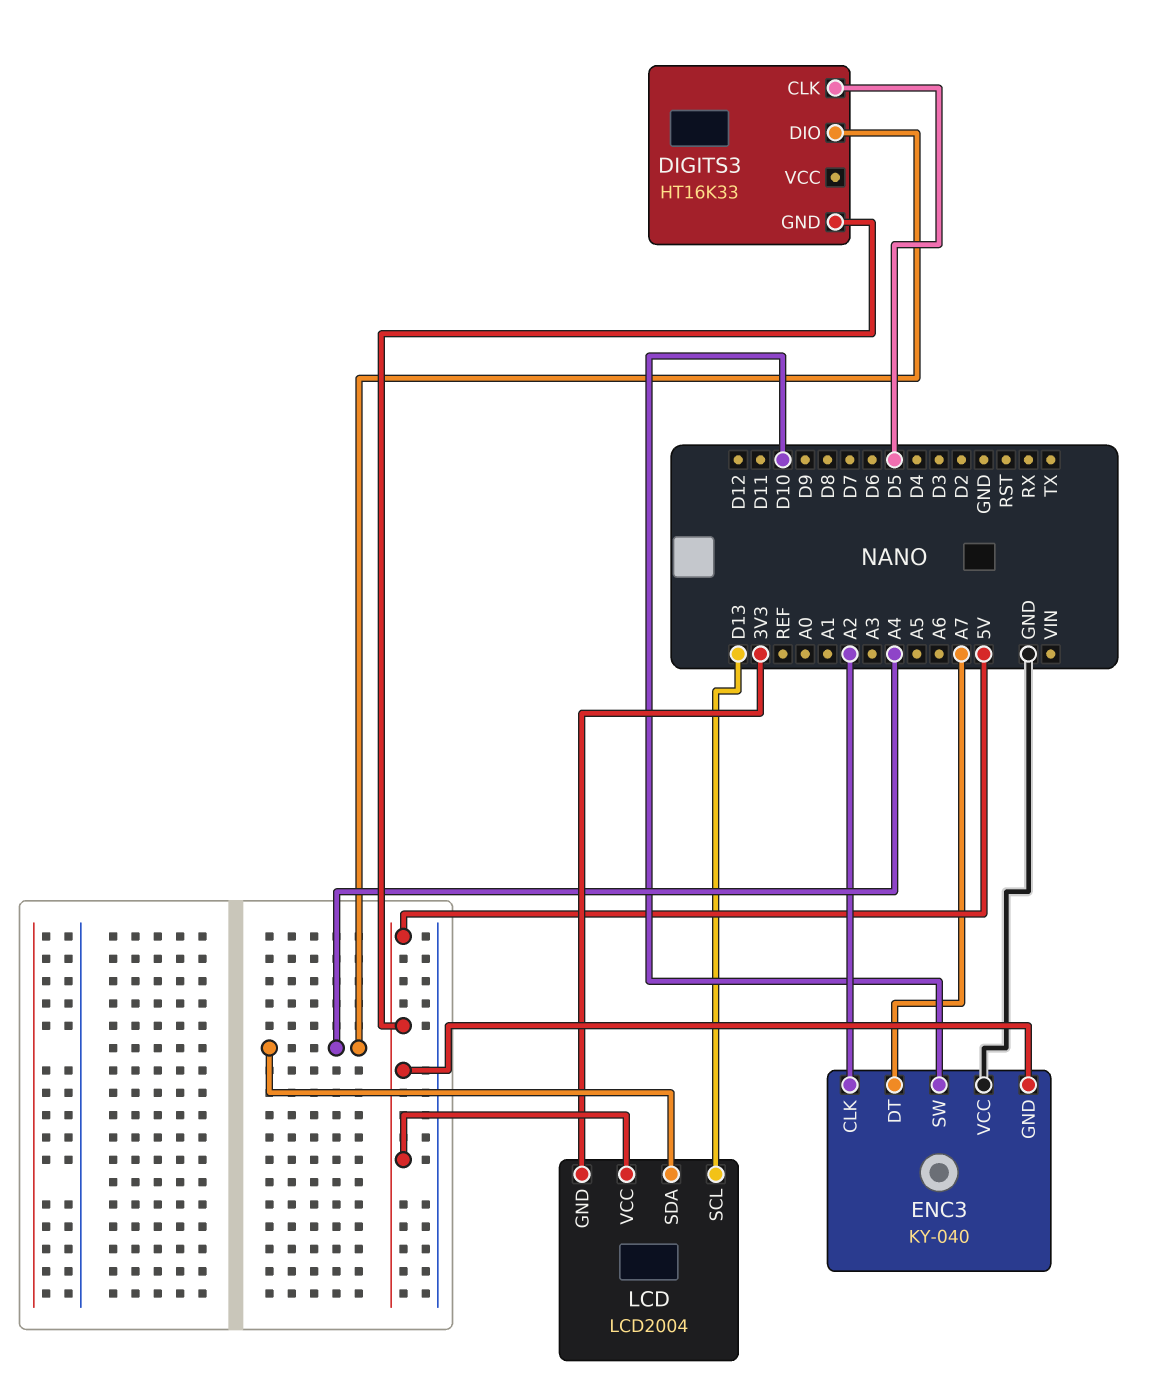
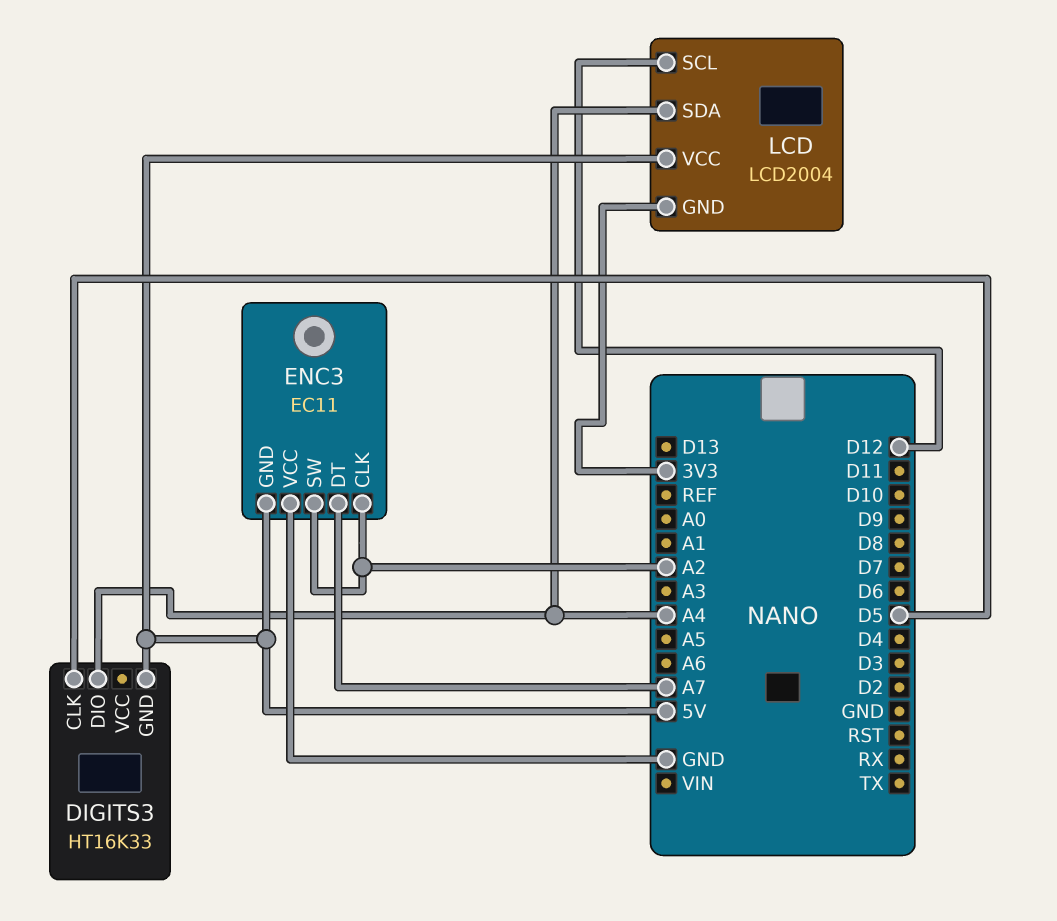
ENC3: KY-040 -> EC11
ENC3 pin SW: D10 -> A2
LCD pin SCL: D13 -> D12

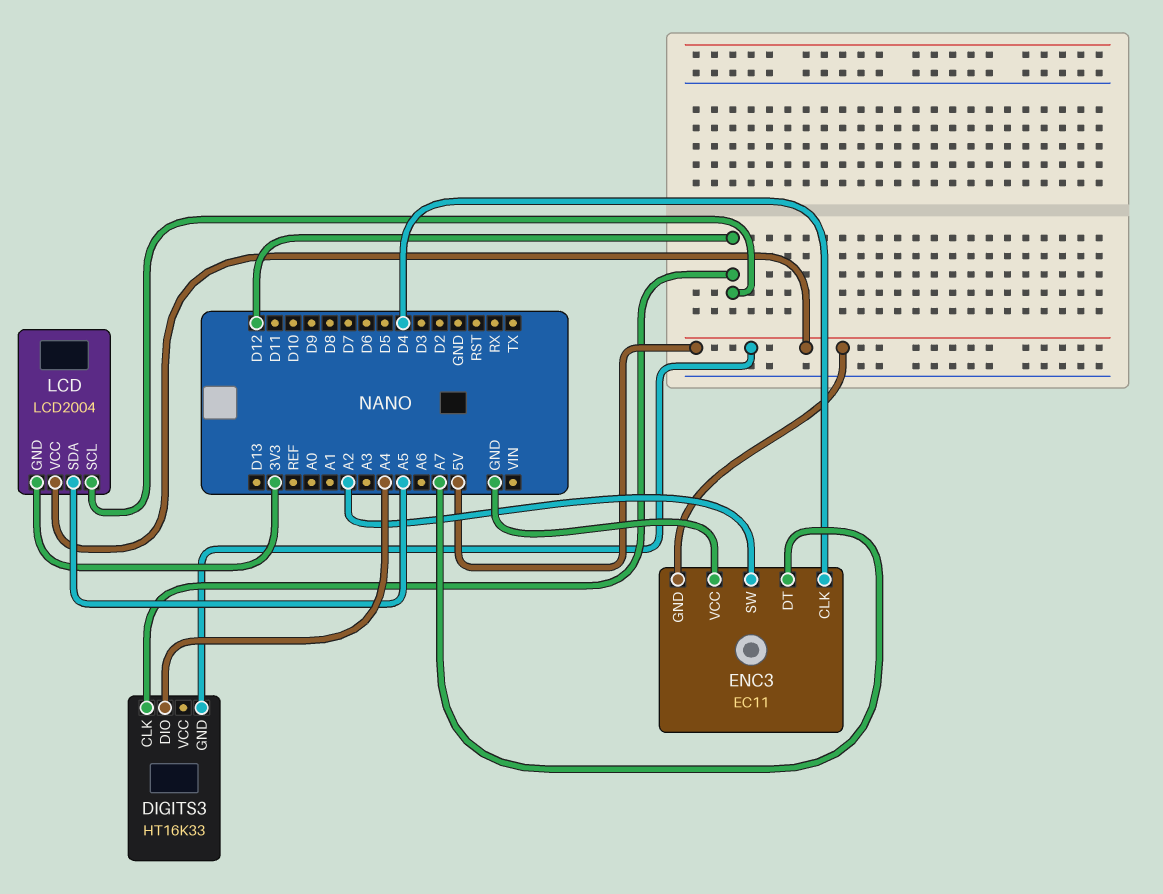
DIGITS3 pin CLK: D5 -> D12
ENC3 pin CLK: A2 -> D4
LCD pin SDA: A4 -> A5

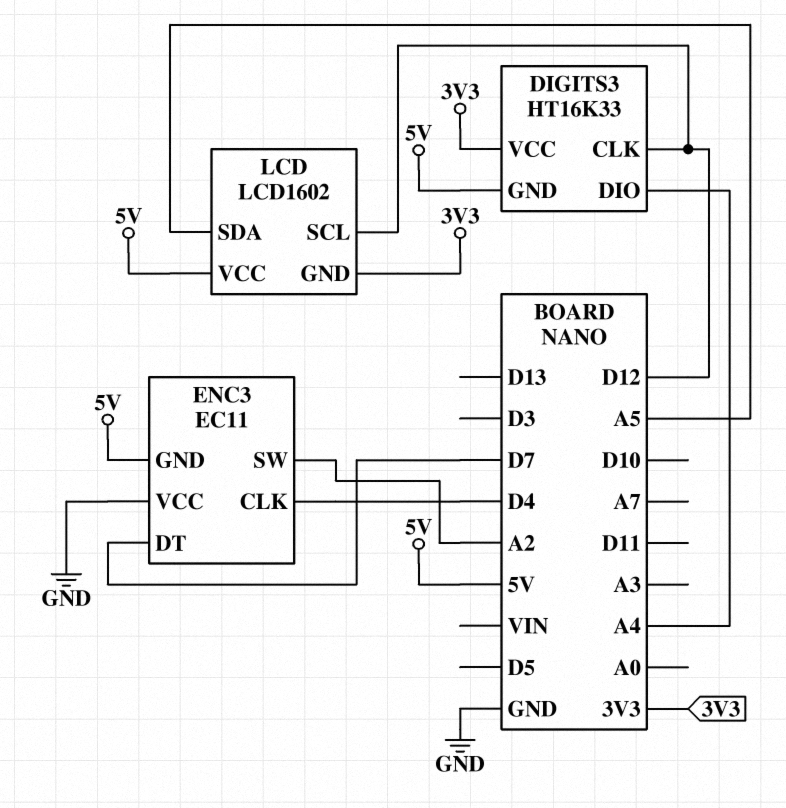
DIGITS3 pin VCC: none -> 3V3
ENC3 pin DT: A7 -> D7
LCD: LCD2004 -> LCD1602

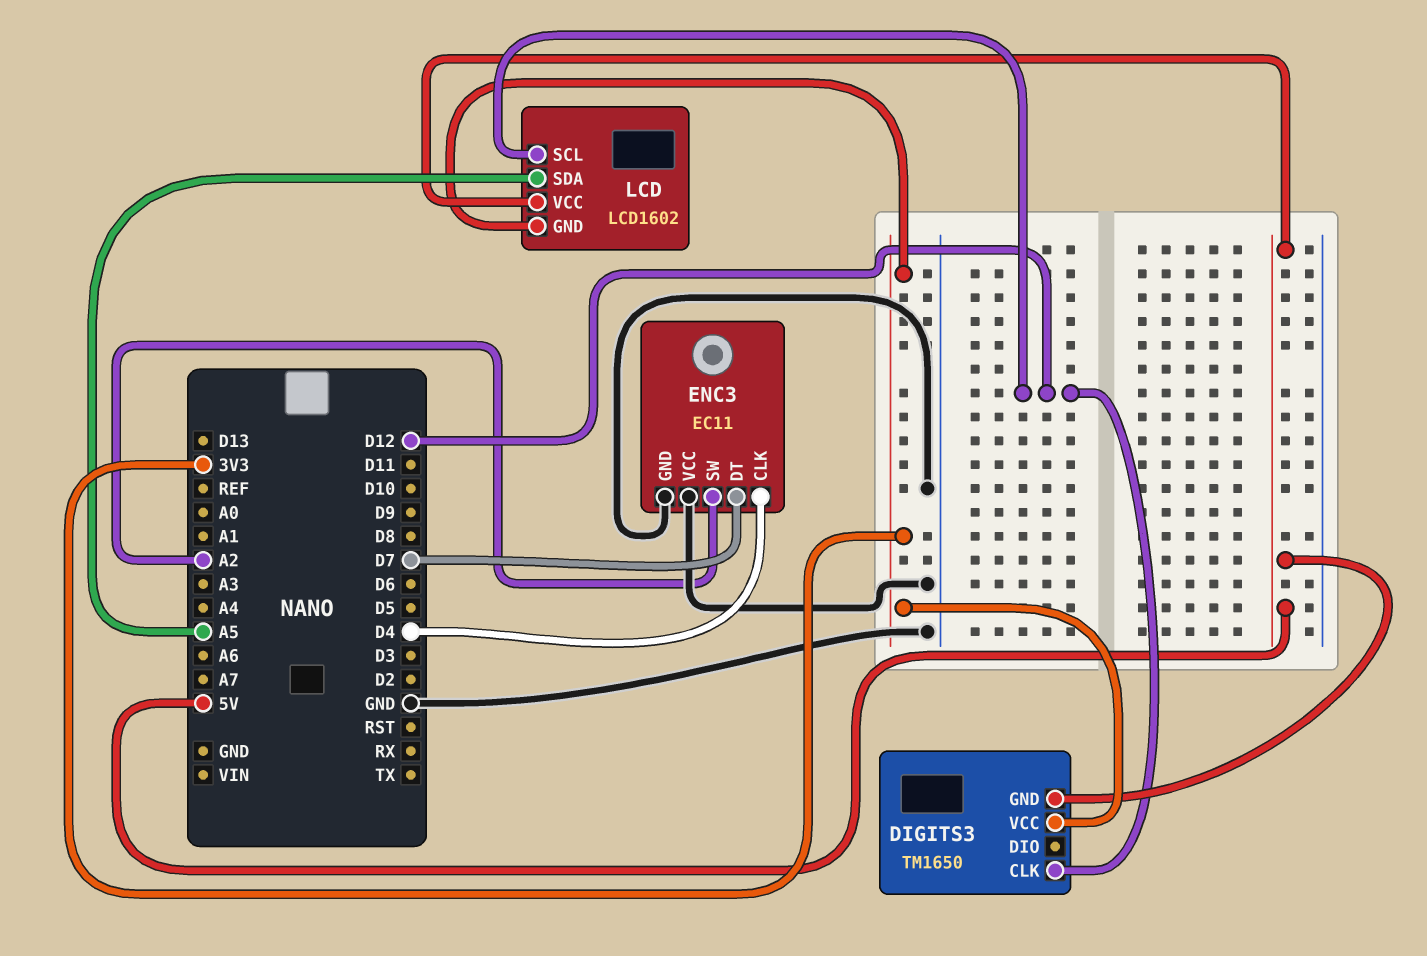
DIGITS3: HT16K33 -> TM1650
DIGITS3 pin DIO: A4 -> none
ENC3 pin GND: 5V -> GND

